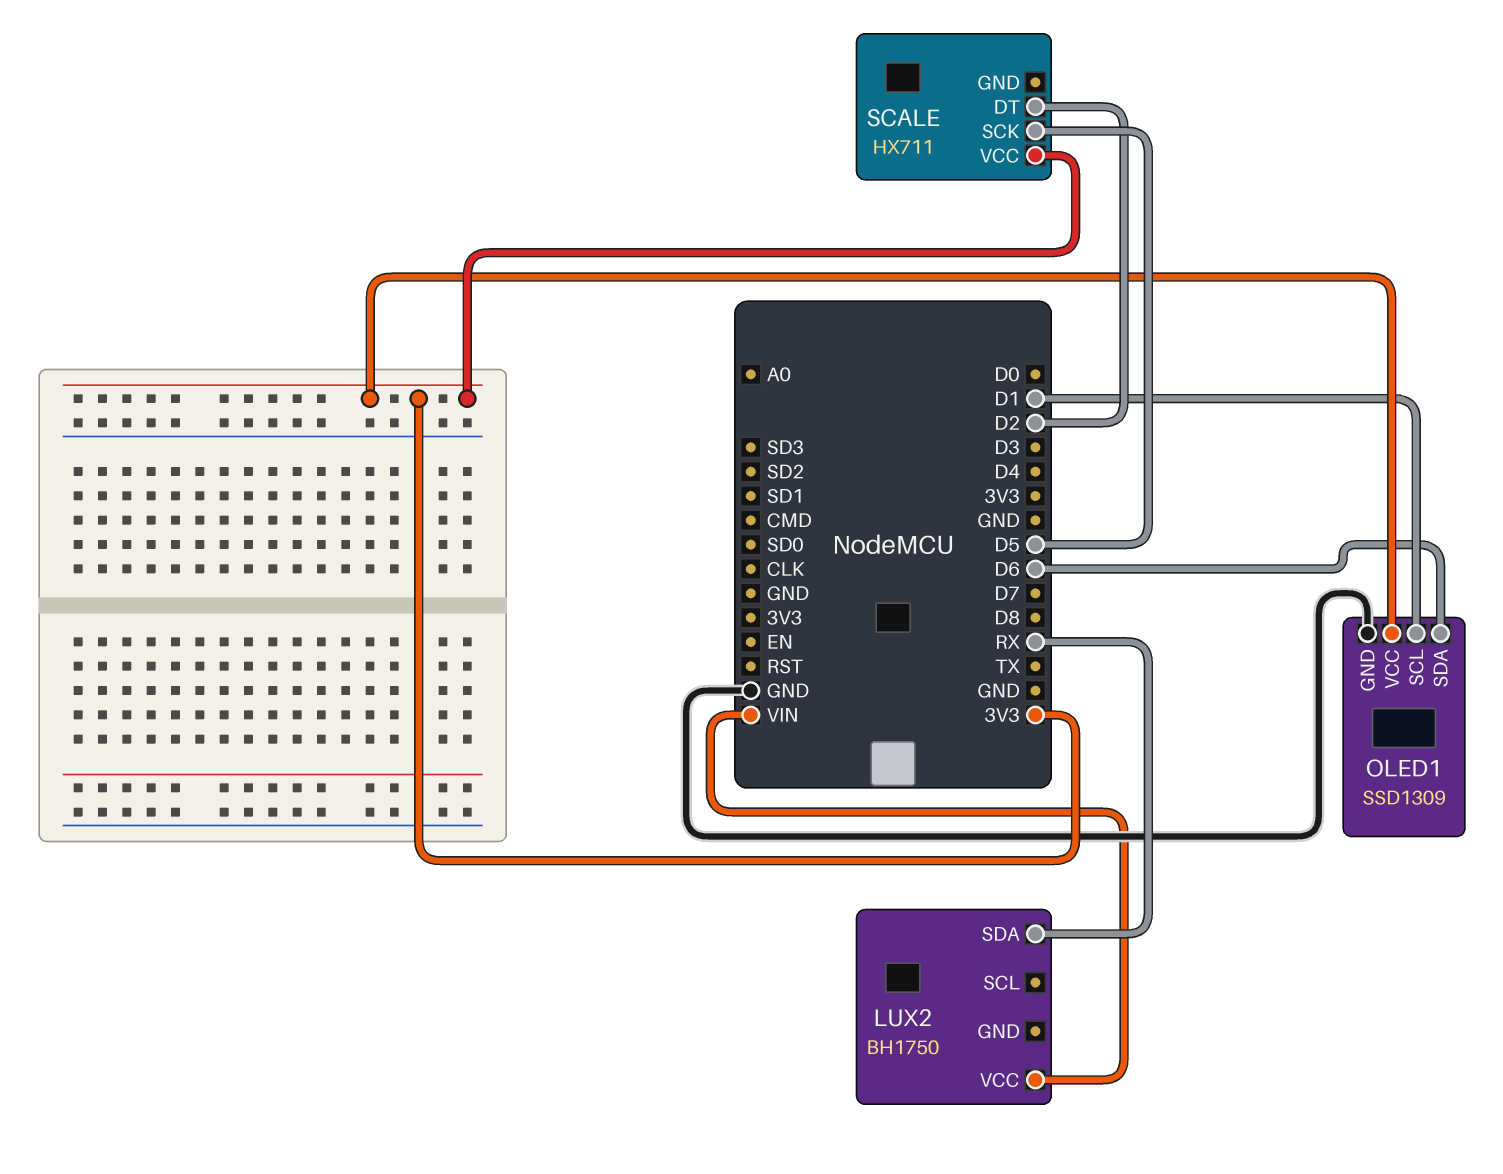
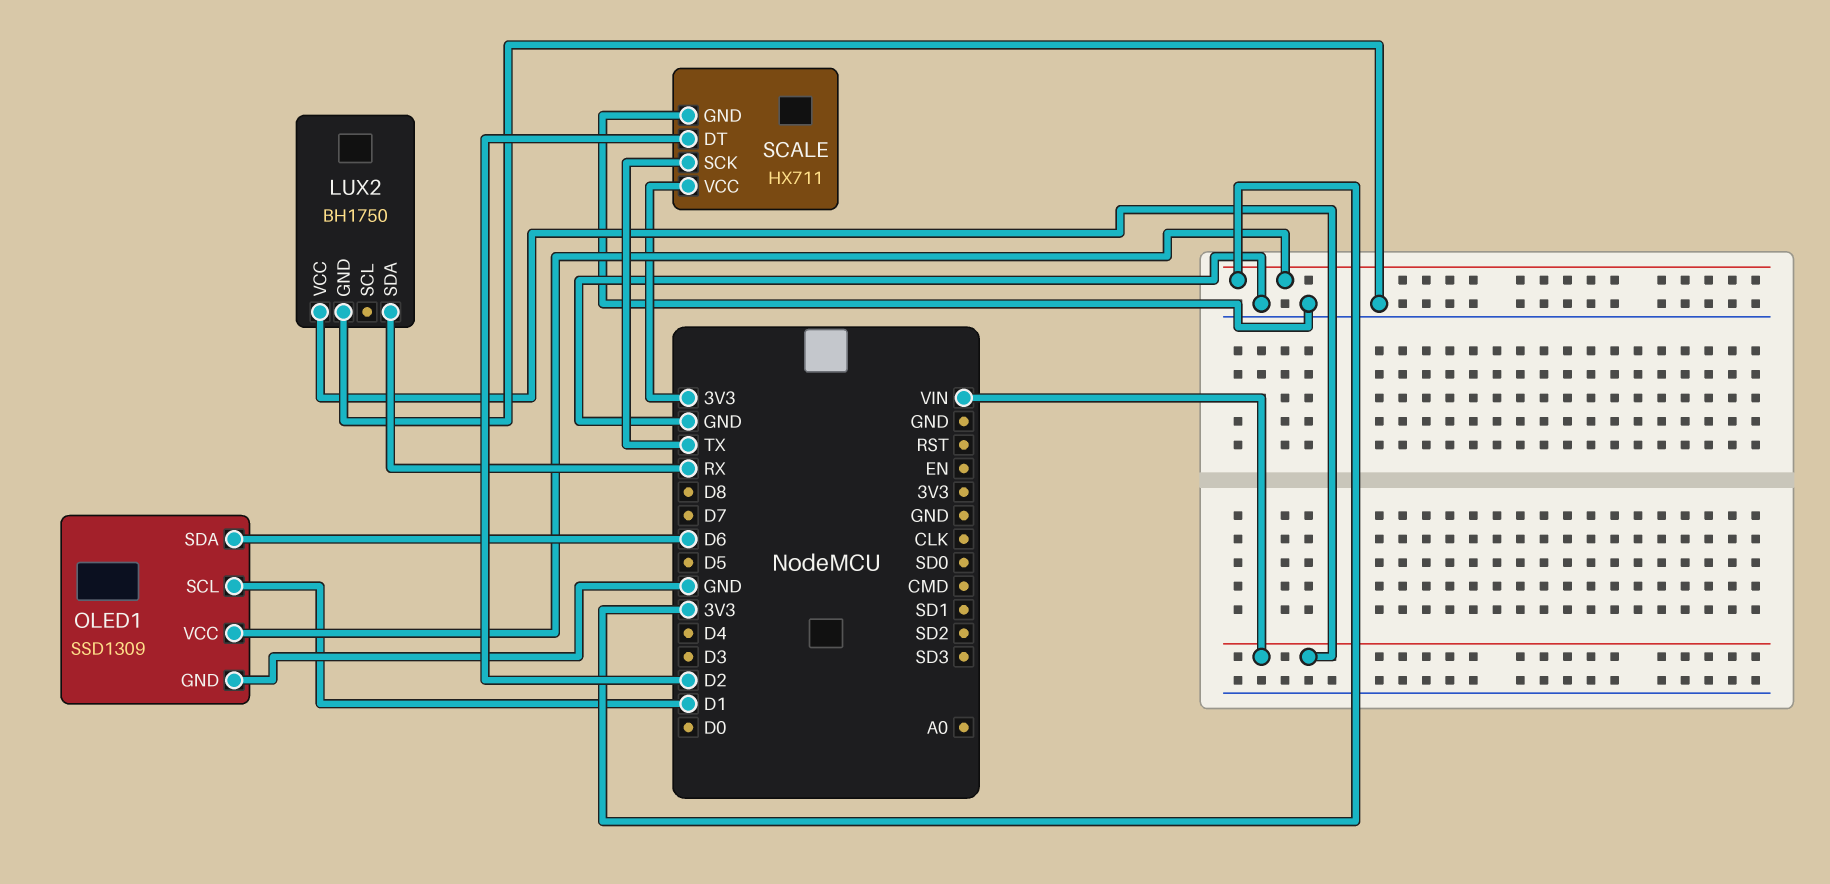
LUX2 pin GND: none -> GND
SCALE pin GND: none -> GND
SCALE pin SCK: D5 -> TX

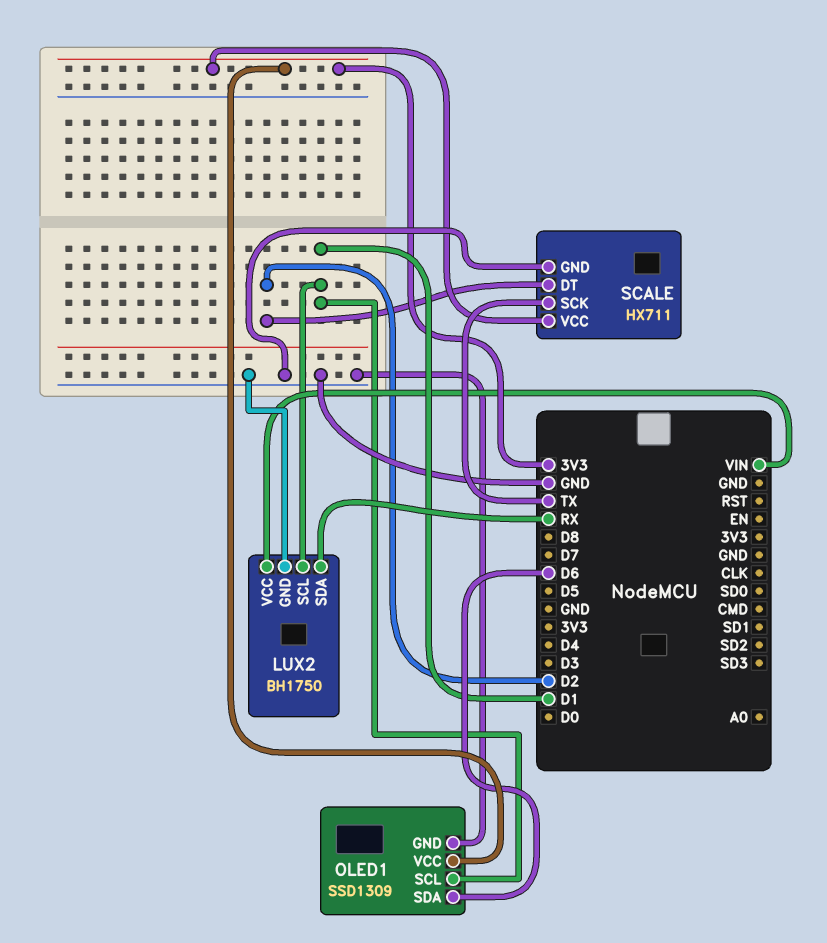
LUX2 pin SCL: none -> D1

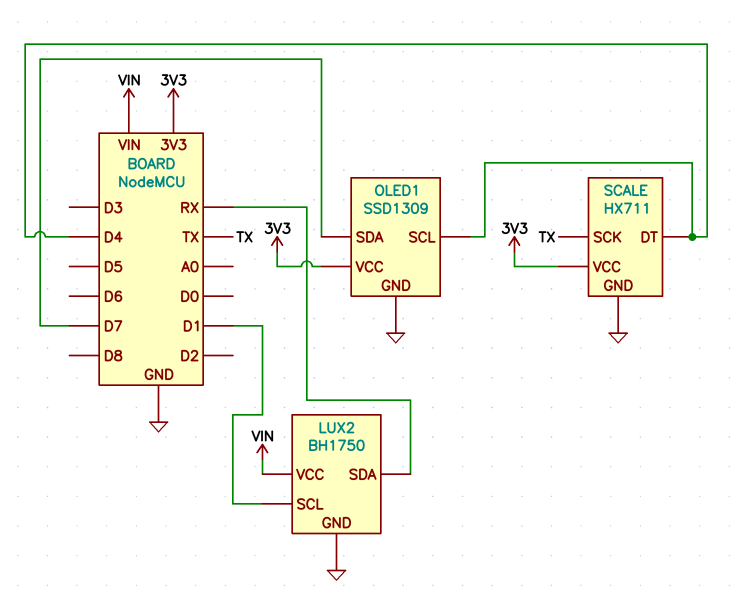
OLED1 pin SCL: D1 -> D4
OLED1 pin SDA: D6 -> D7
SCALE pin DT: D2 -> D4

